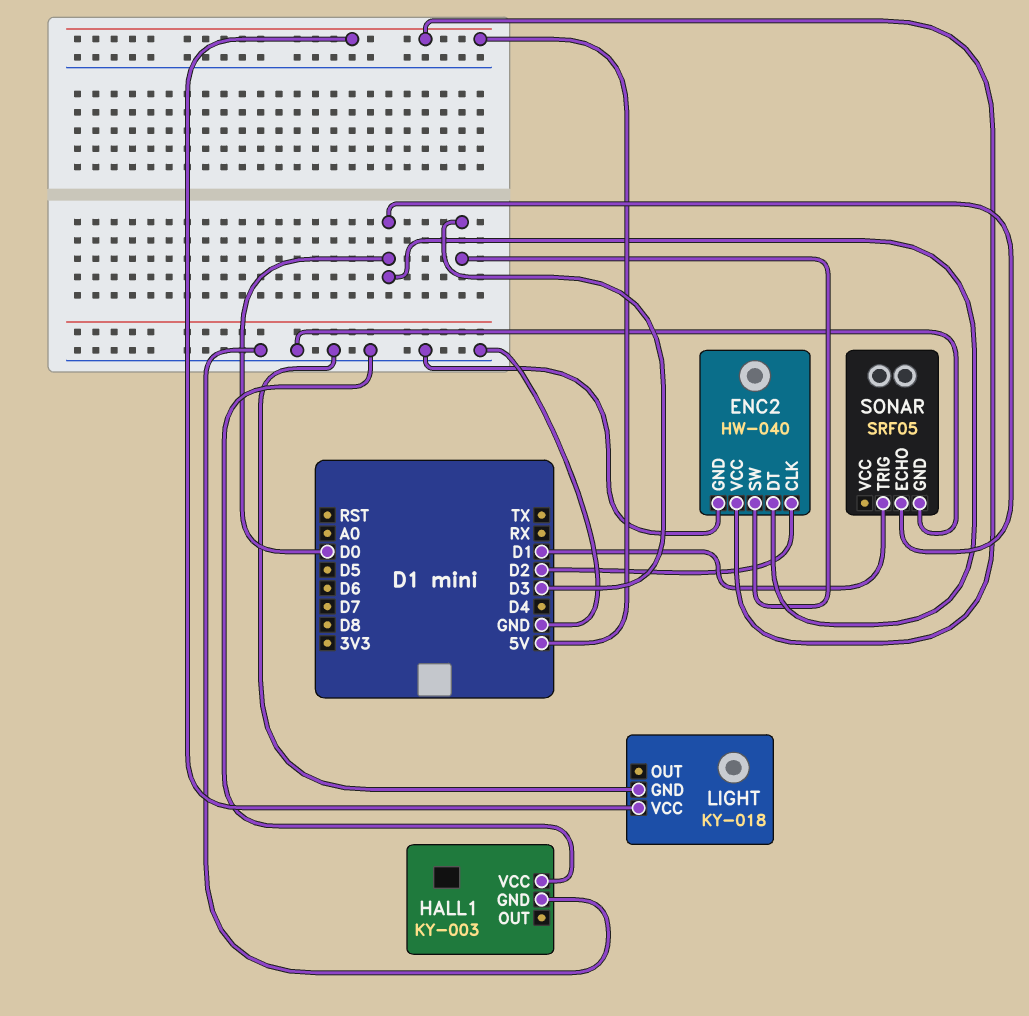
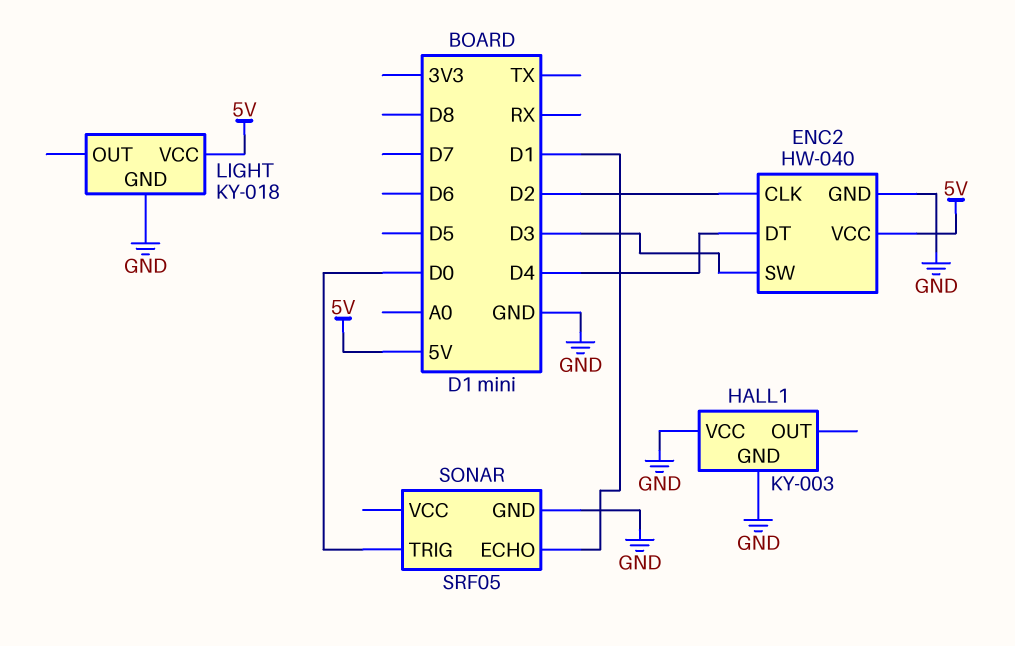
ENC2 pin DT: D0 -> D4
SONAR pin ECHO: D0 -> D1
SONAR pin TRIG: D1 -> D0

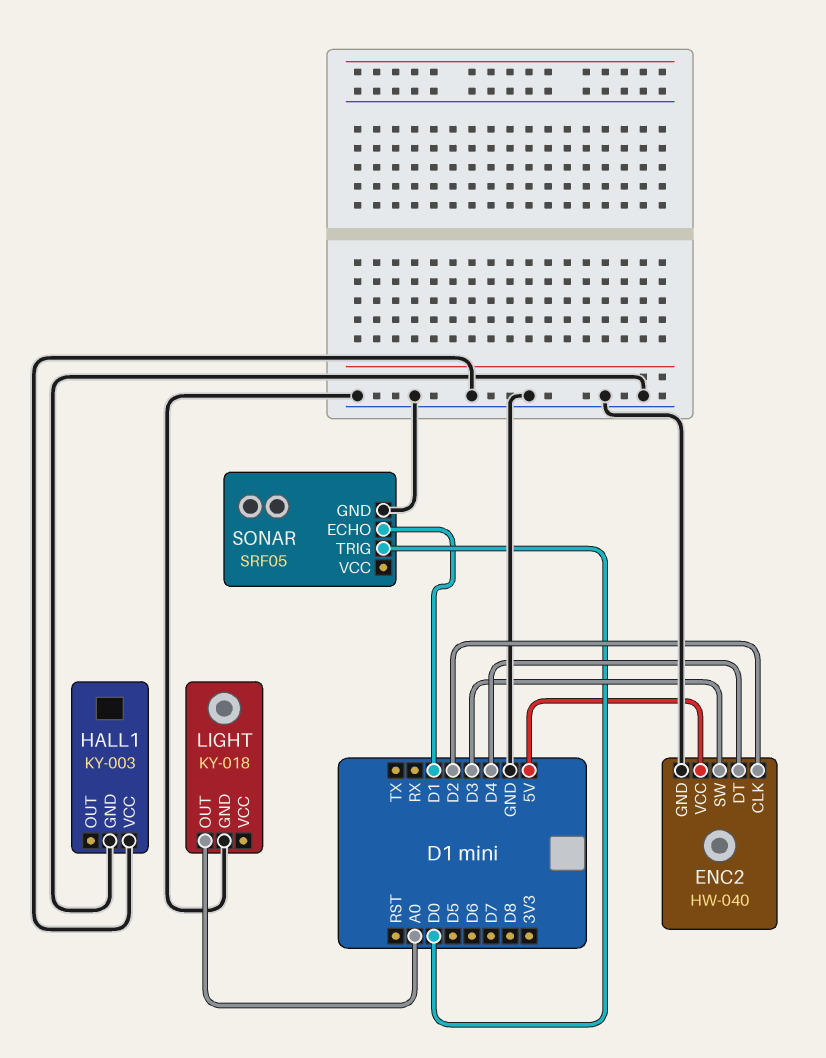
LIGHT pin OUT: none -> A0
LIGHT pin VCC: 5V -> none

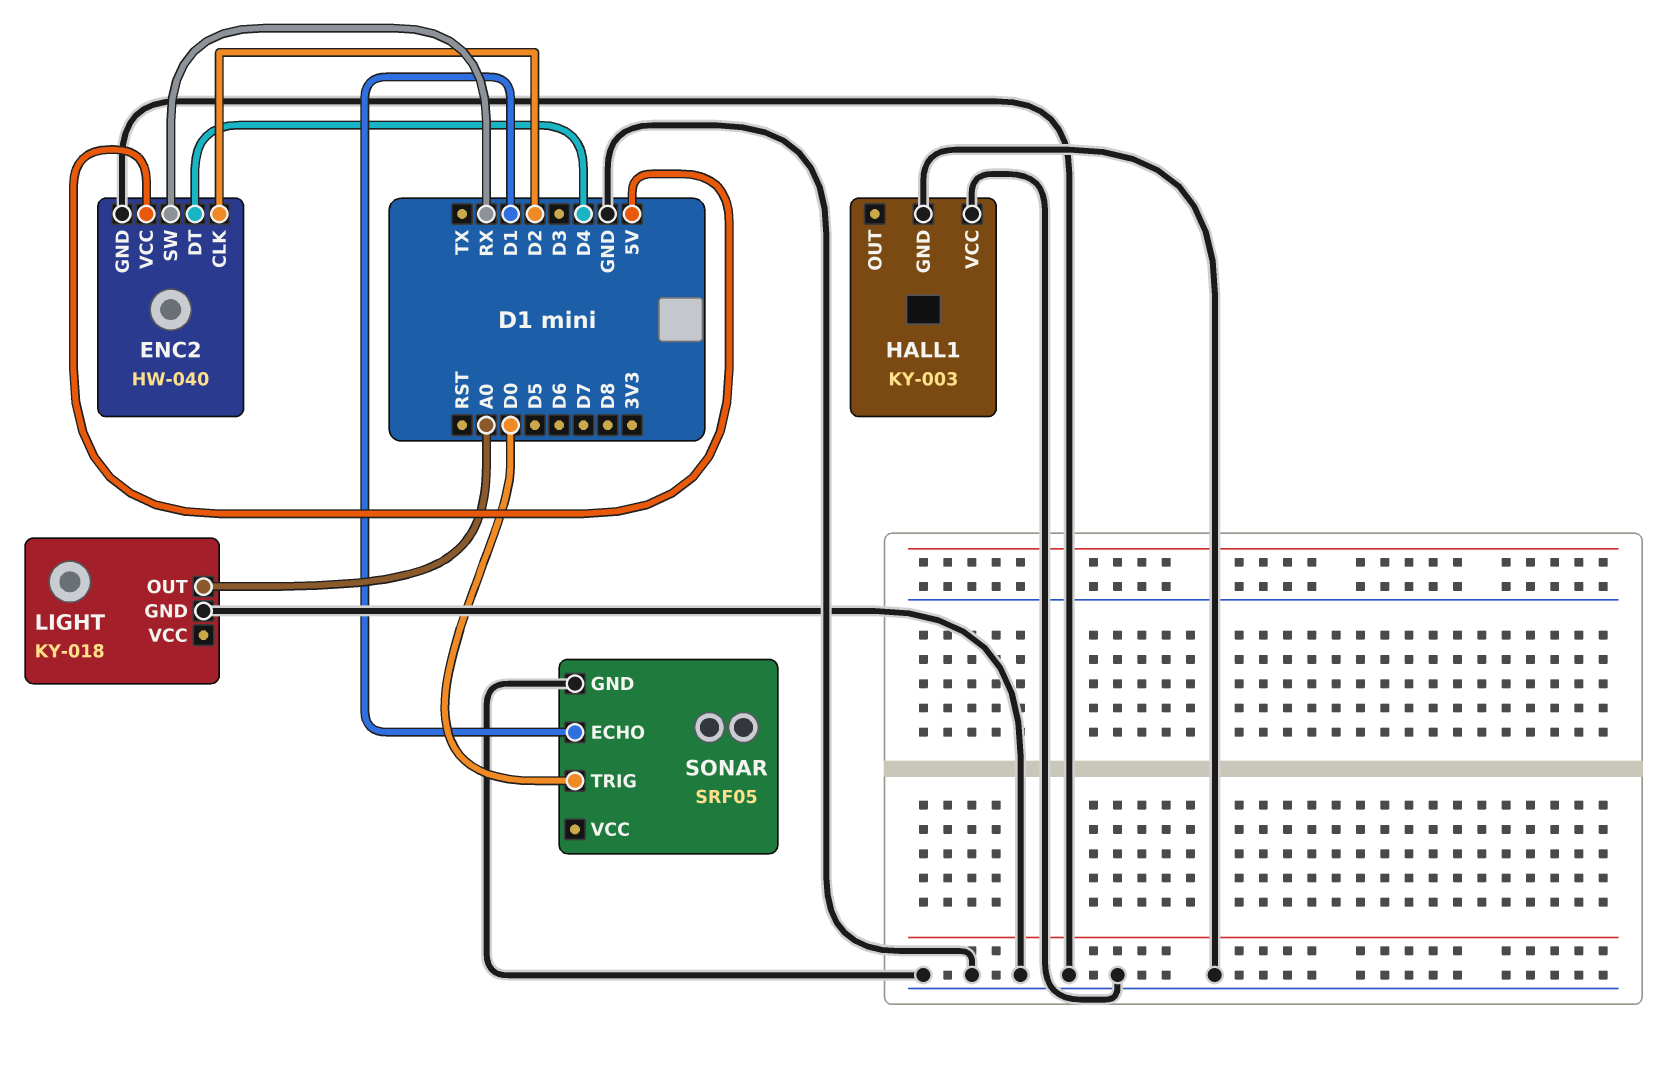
ENC2 pin SW: D3 -> RX

